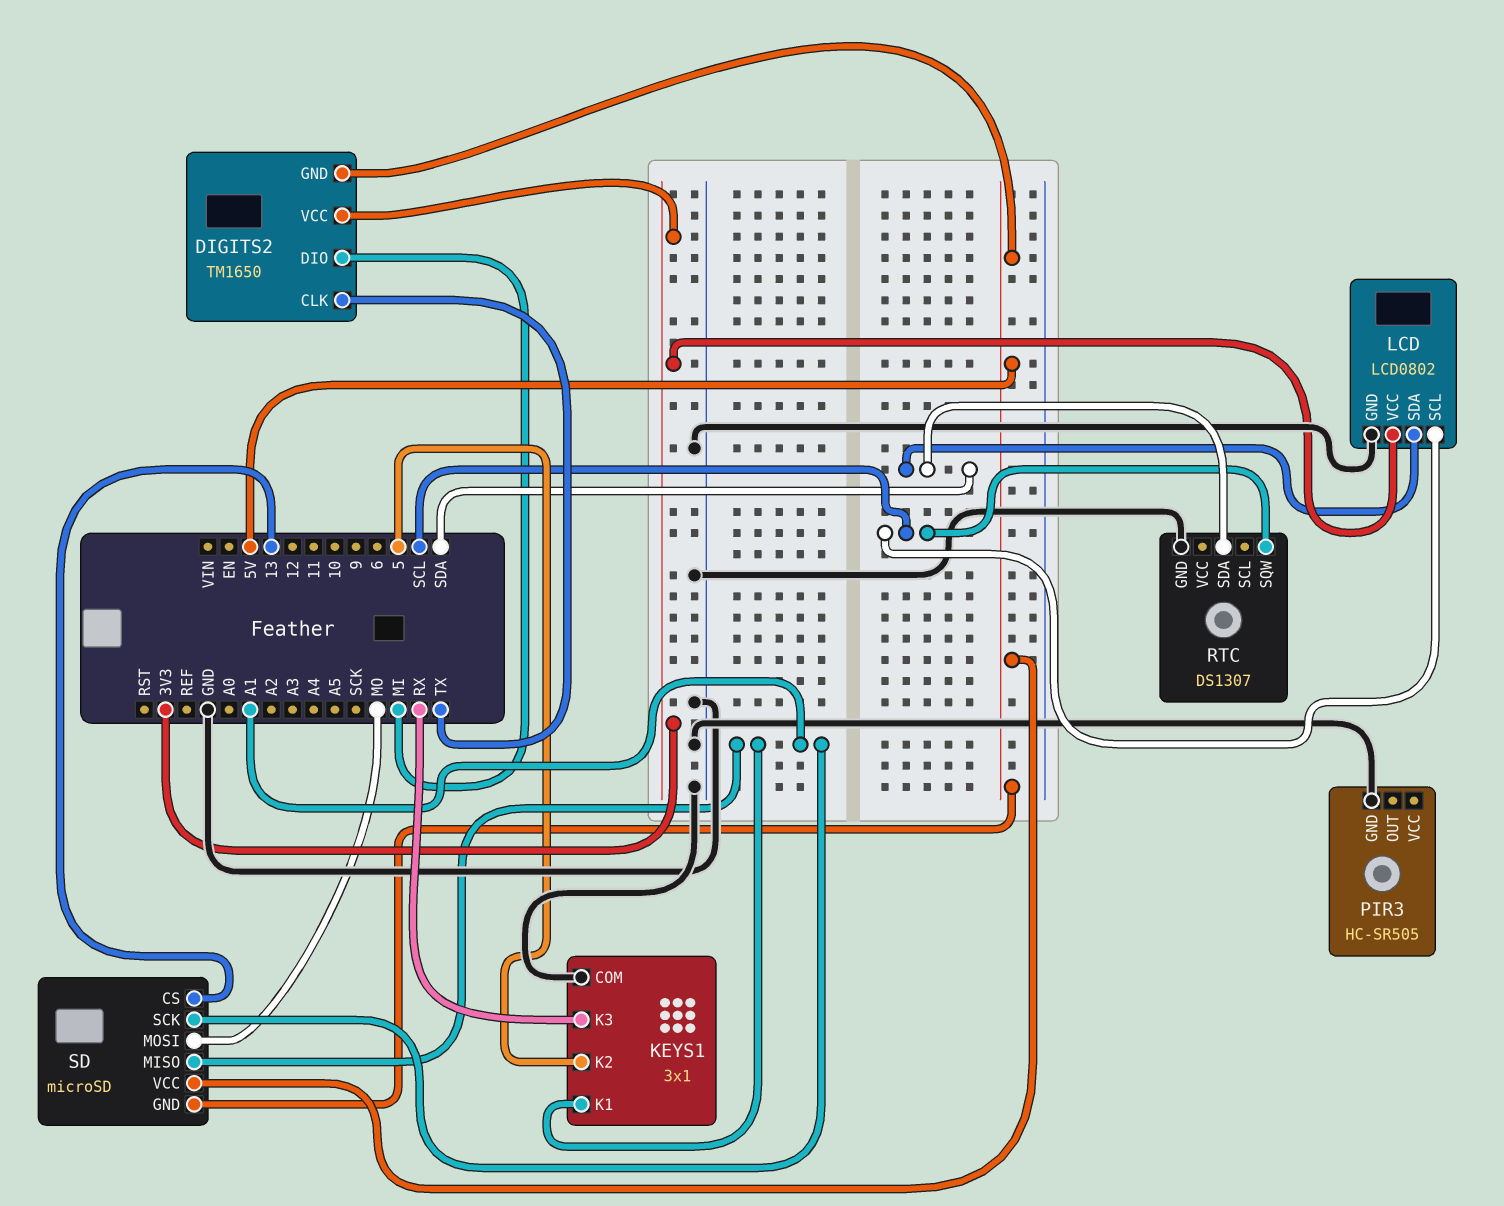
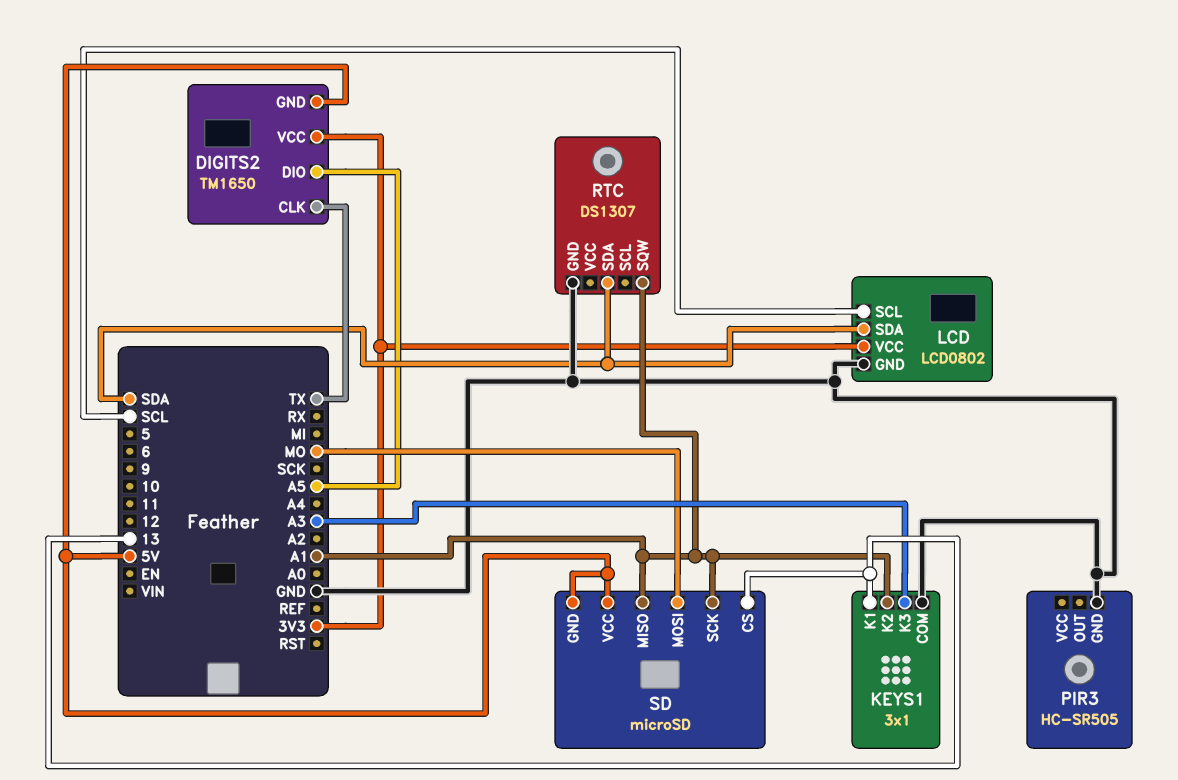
DIGITS2 pin DIO: MI -> A5
KEYS1 pin K1: A1 -> 13
KEYS1 pin K2: 5 -> A1
KEYS1 pin K3: RX -> A3
RTC pin SQW: SCL -> A1

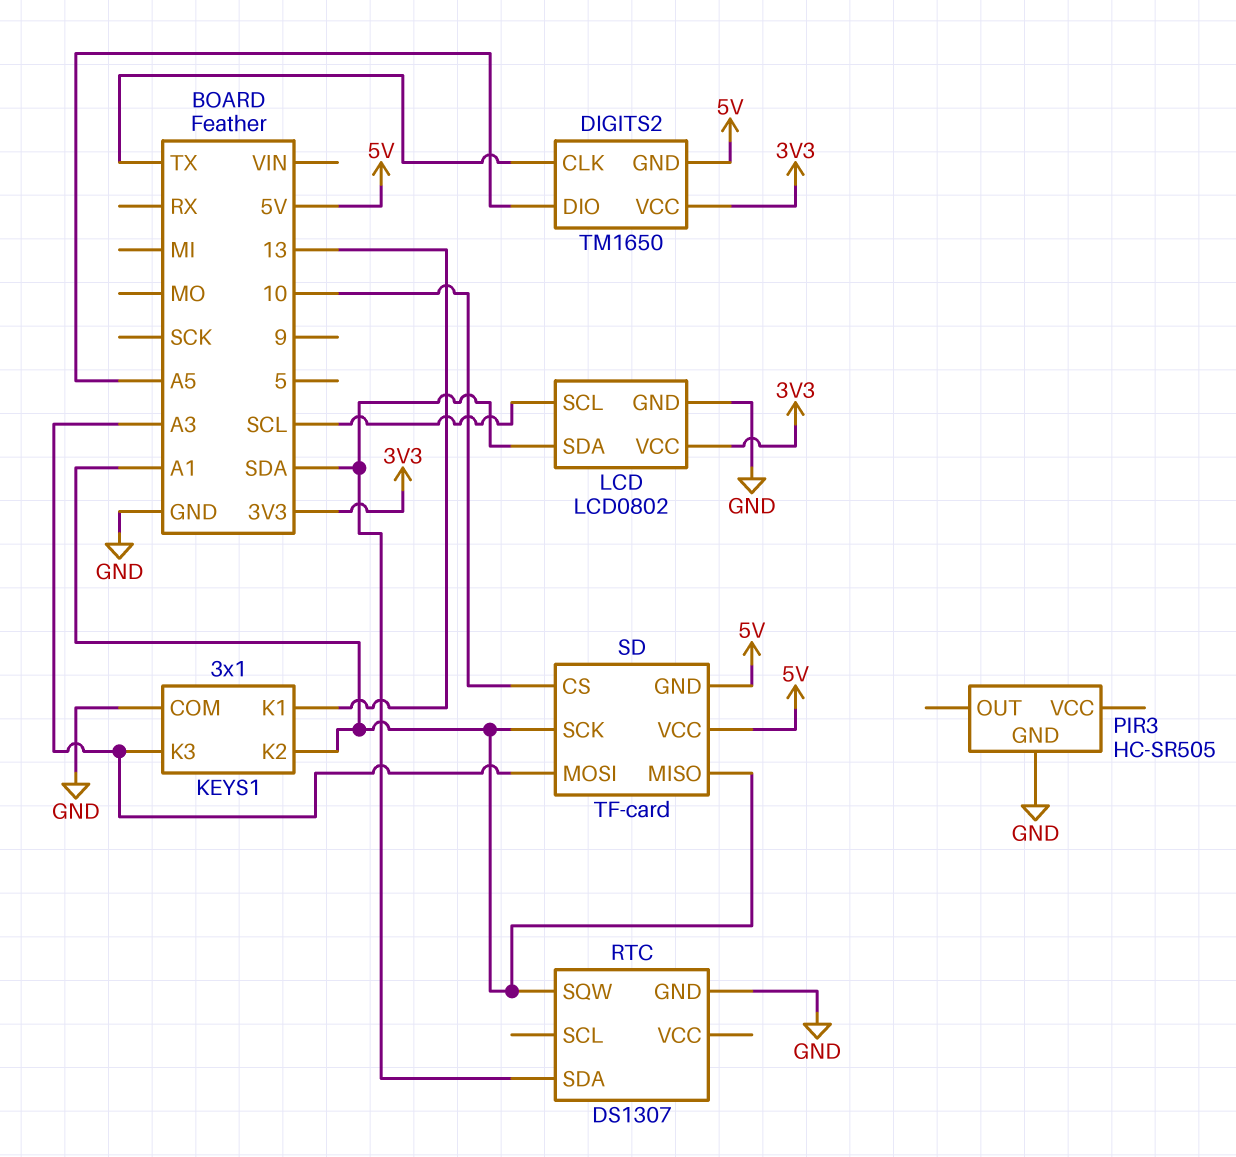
SD: microSD -> TF-card
SD pin CS: 13 -> 10
SD pin MOSI: MO -> A3

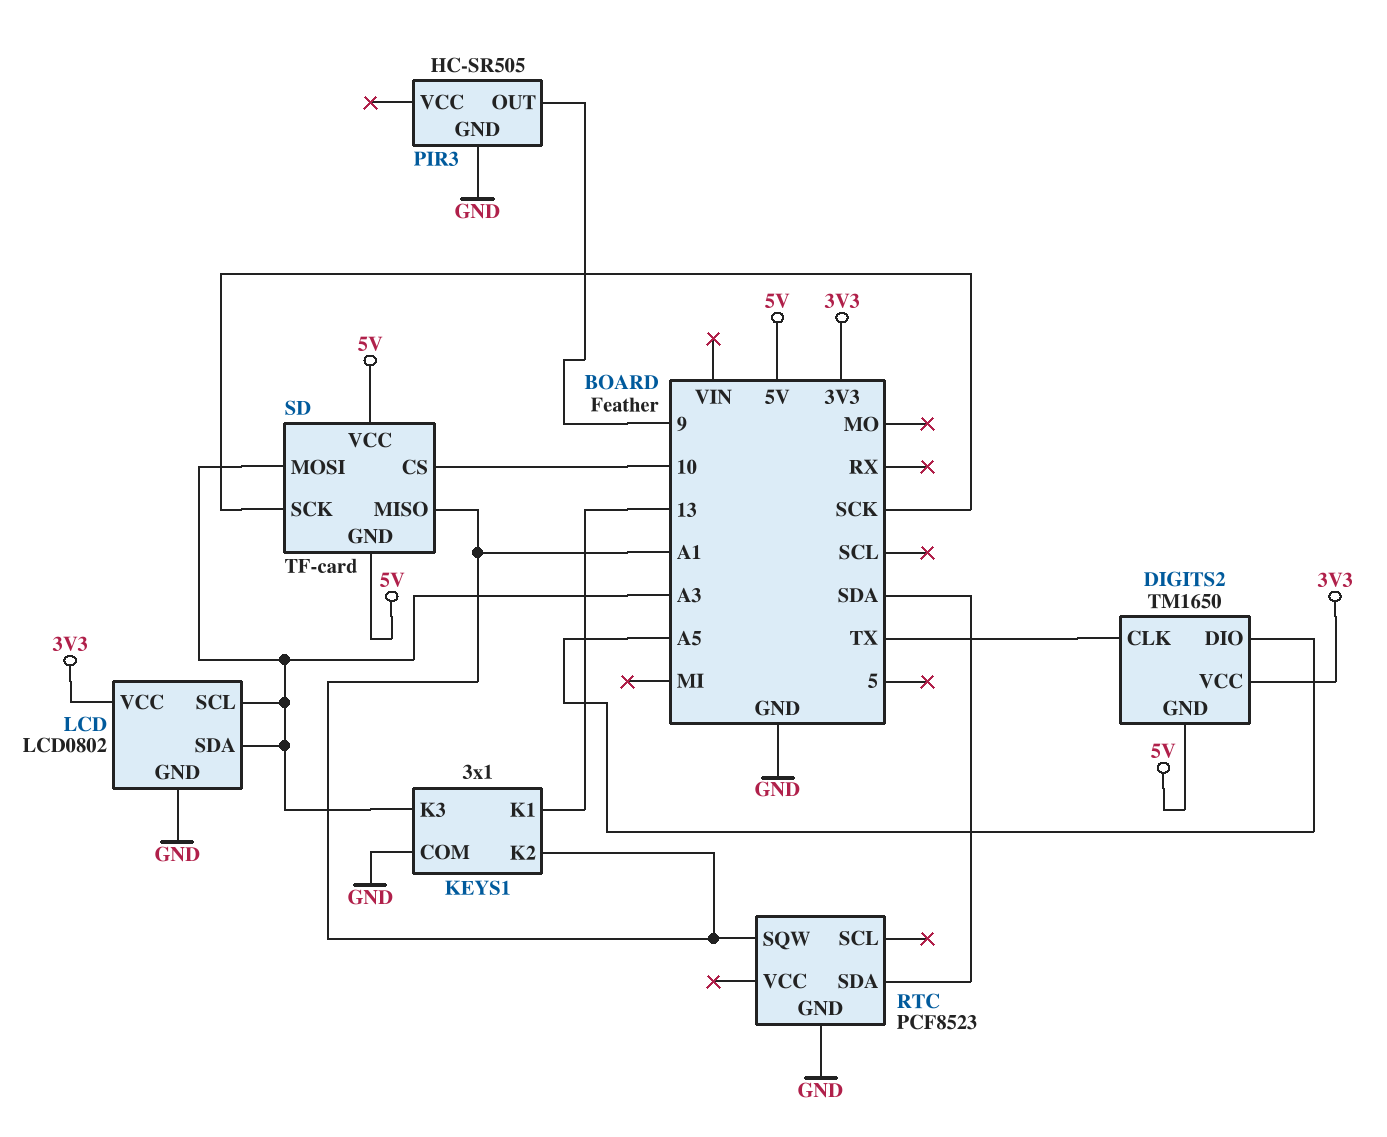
LCD pin SCL: SCL -> A3
LCD pin SDA: SDA -> A3
PIR3 pin OUT: none -> 9
RTC: DS1307 -> PCF8523
SD pin SCK: A1 -> SCK

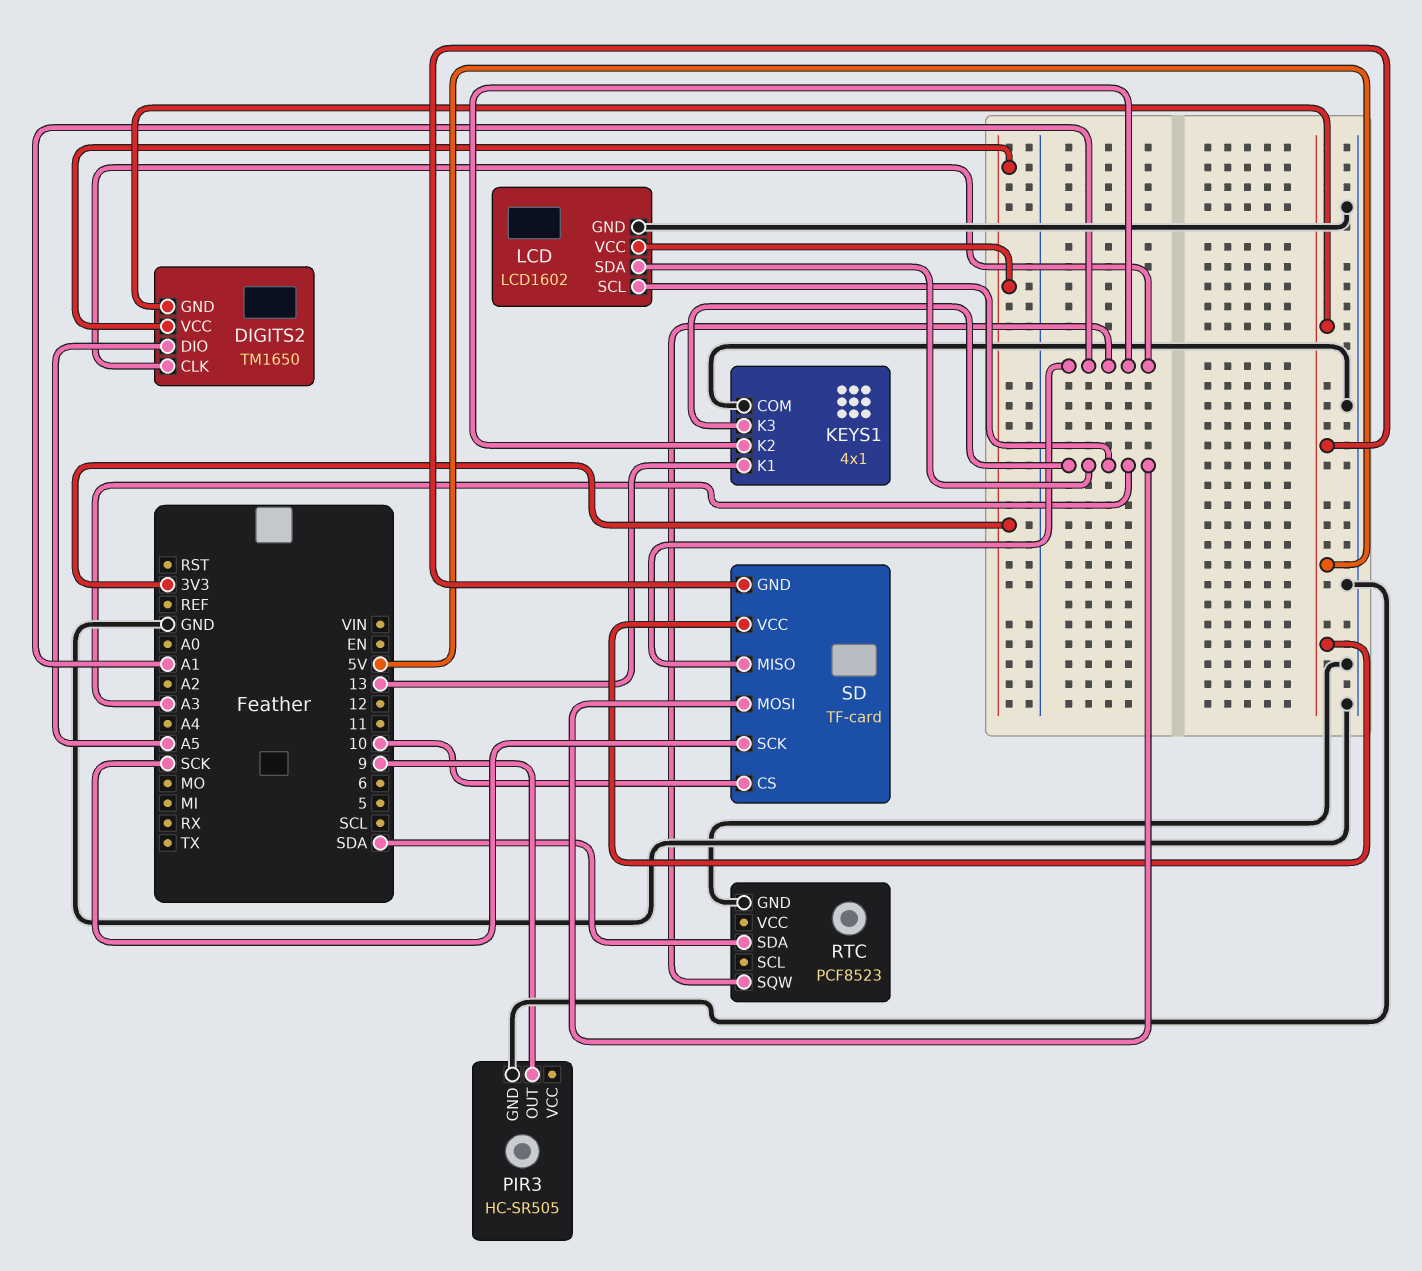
DIGITS2 pin CLK: TX -> A1
KEYS1: 3x1 -> 4x1
LCD: LCD0802 -> LCD1602

